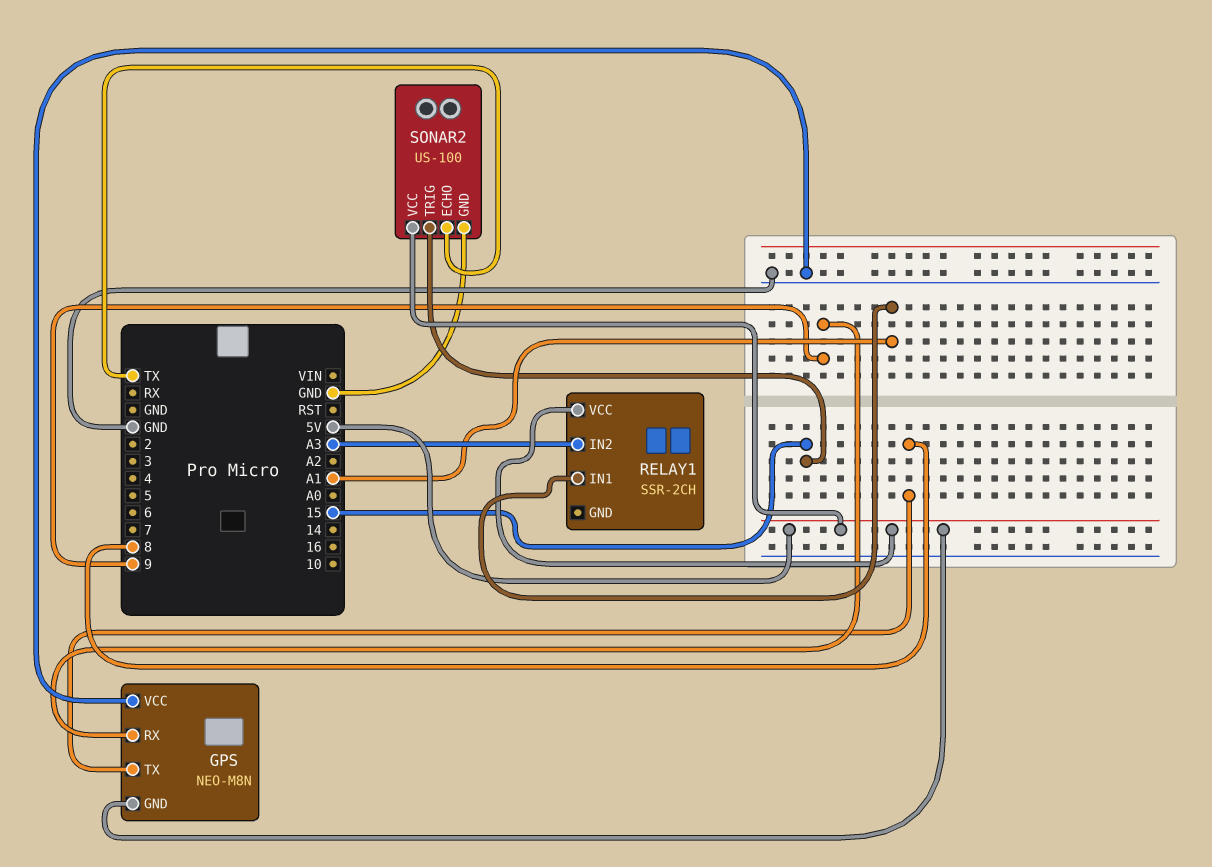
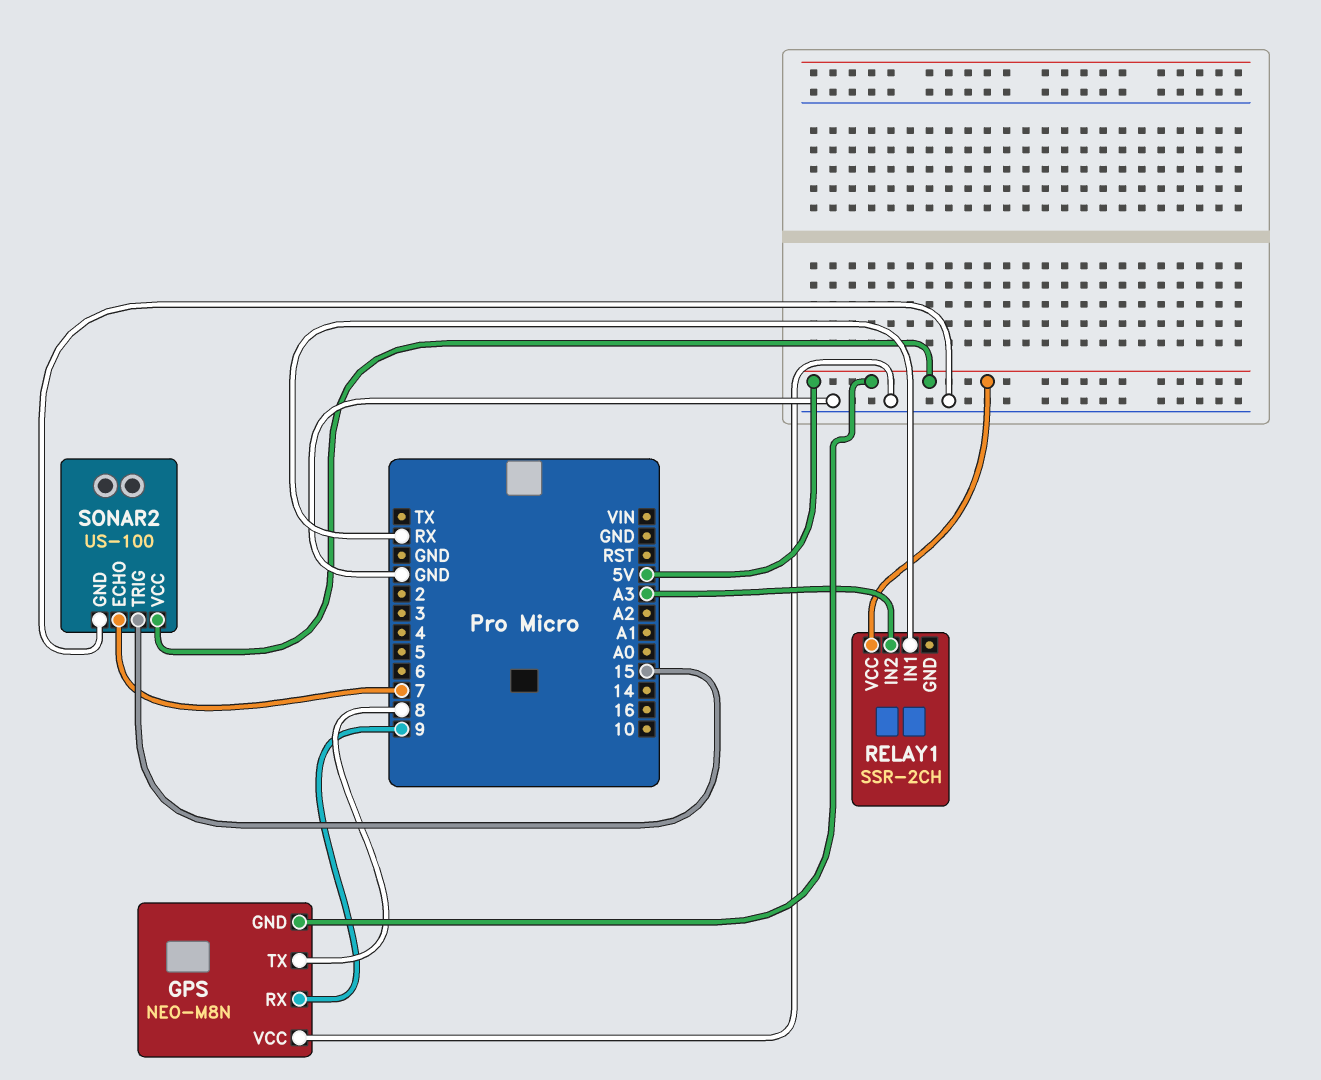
RELAY1 pin IN1: A1 -> RX
SONAR2 pin ECHO: TX -> 7

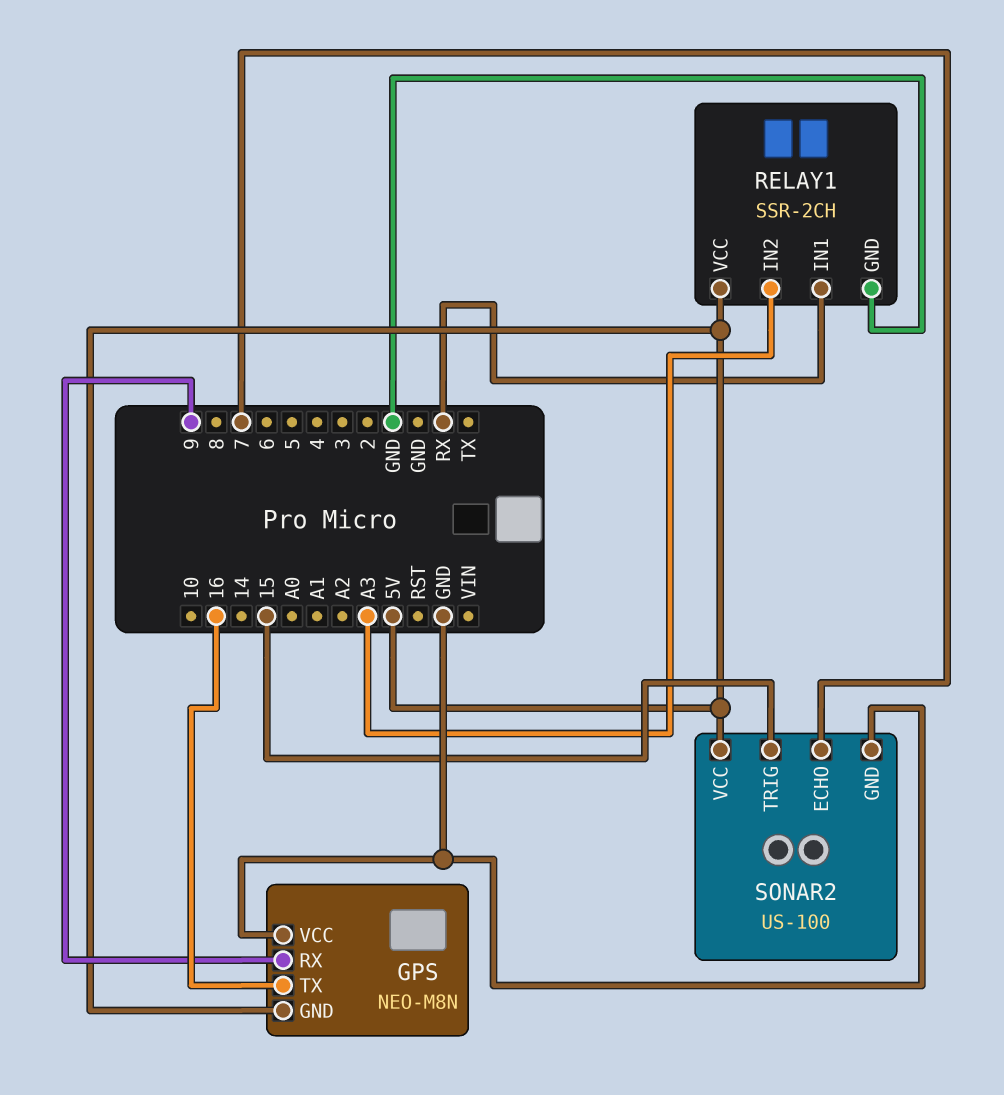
GPS pin TX: 8 -> 16
RELAY1 pin GND: none -> GND

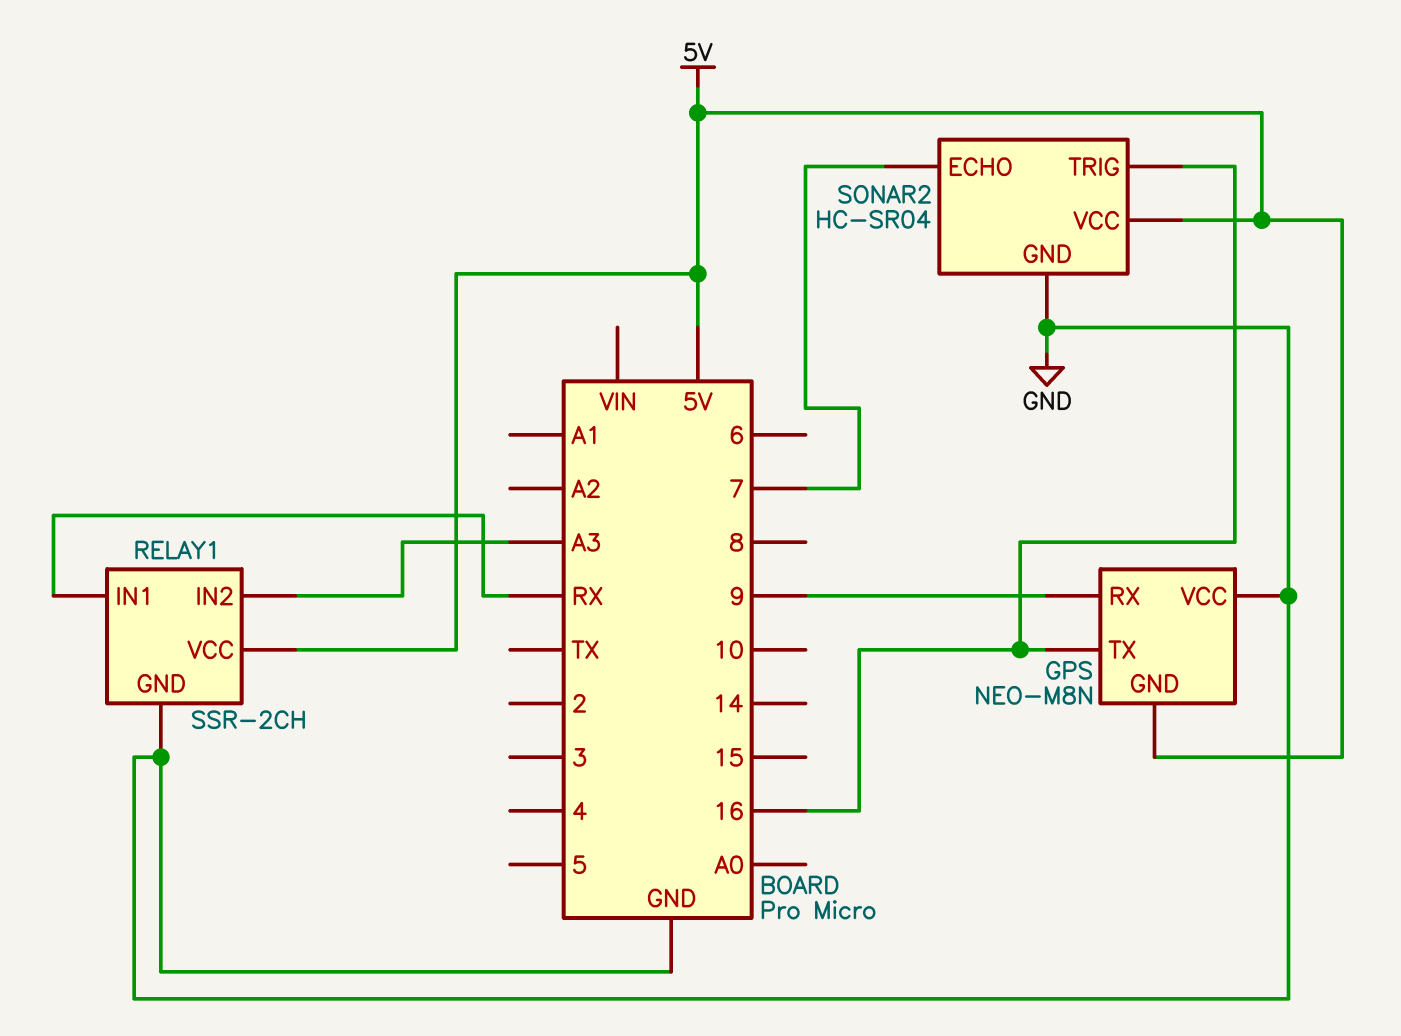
SONAR2: US-100 -> HC-SR04
SONAR2 pin TRIG: 15 -> 16

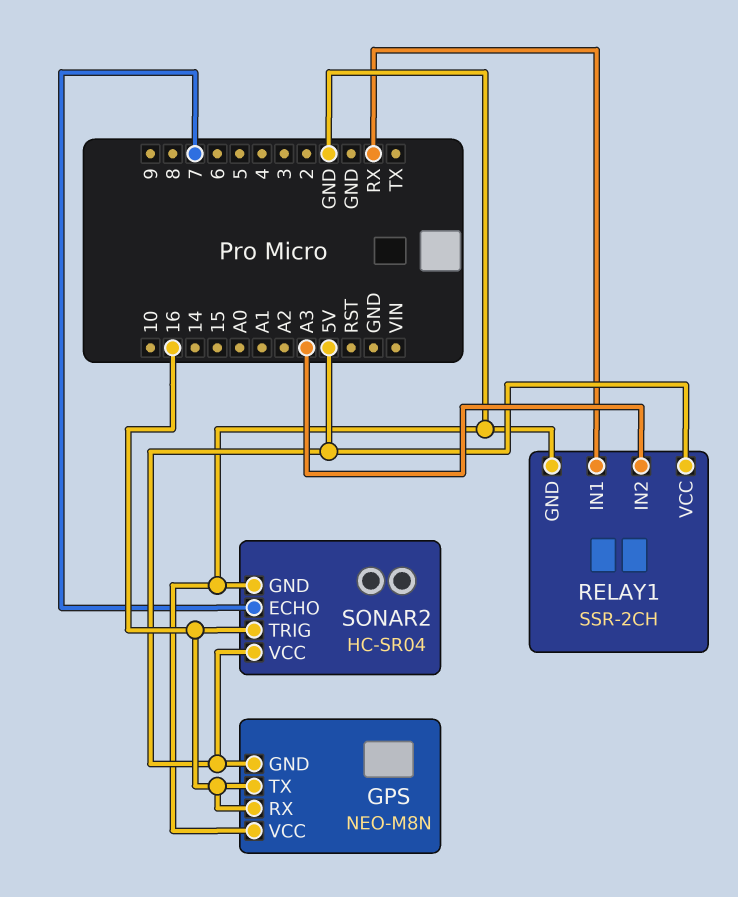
GPS pin RX: 9 -> 16

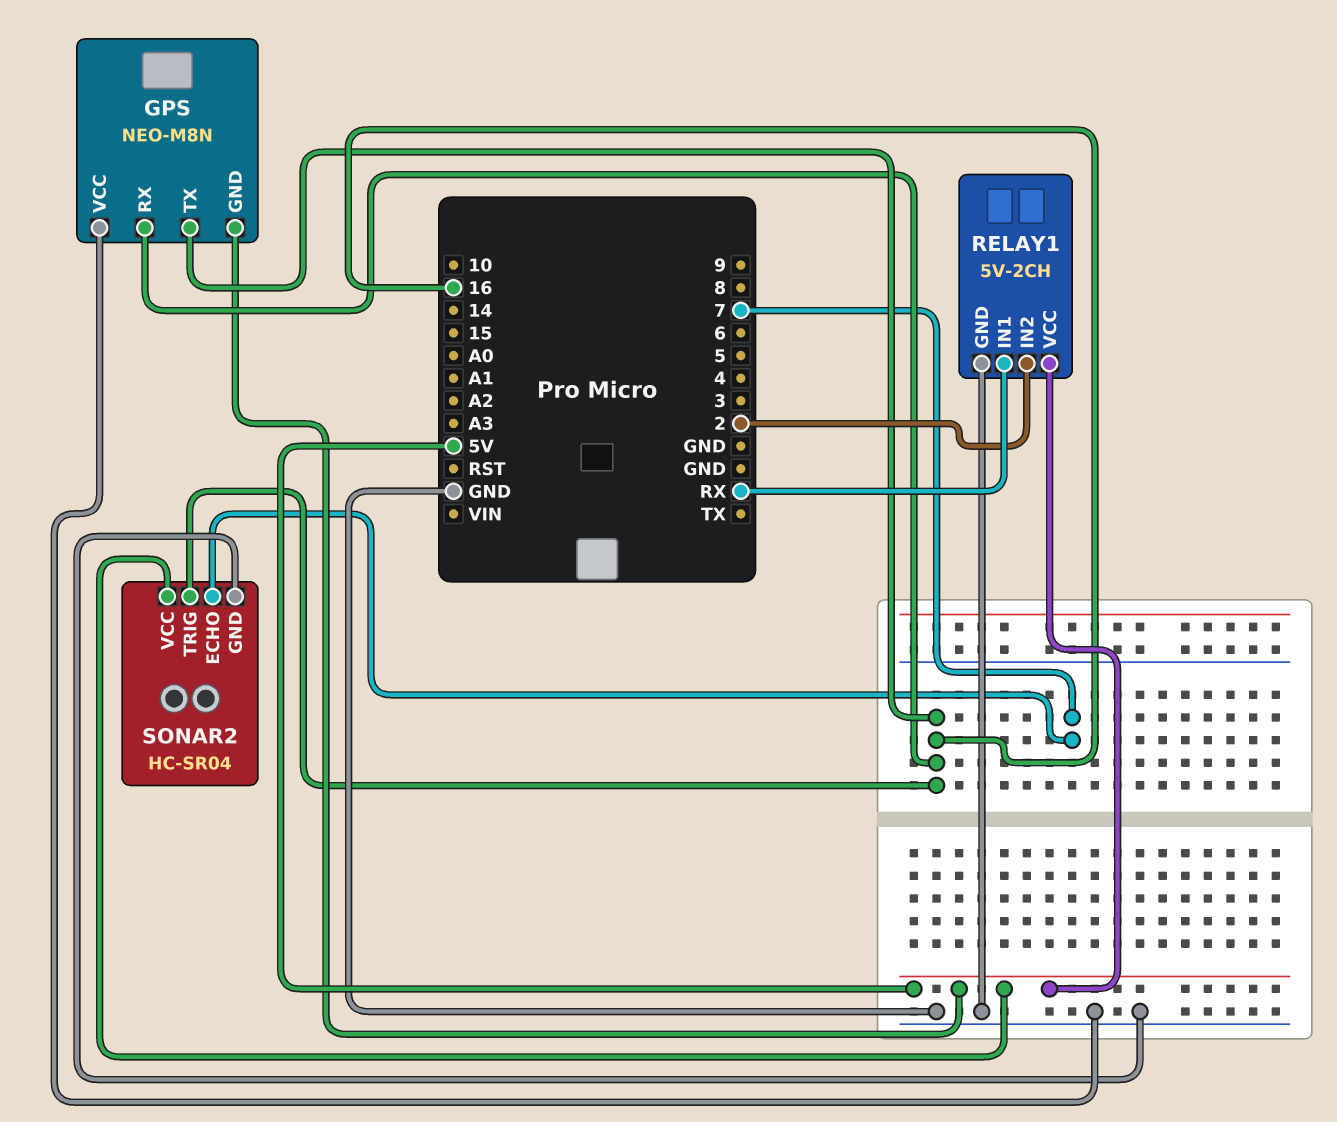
RELAY1: SSR-2CH -> 5V-2CH
RELAY1 pin IN2: A3 -> 2

